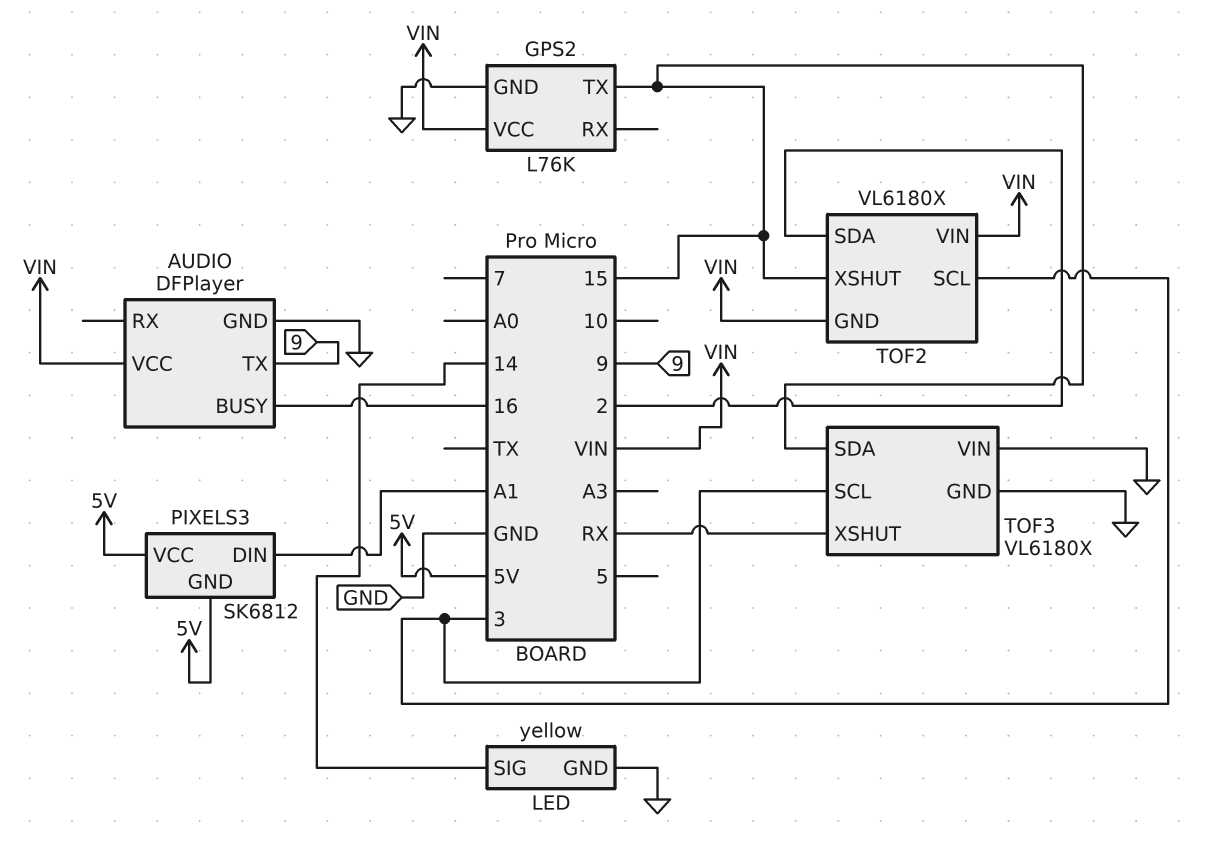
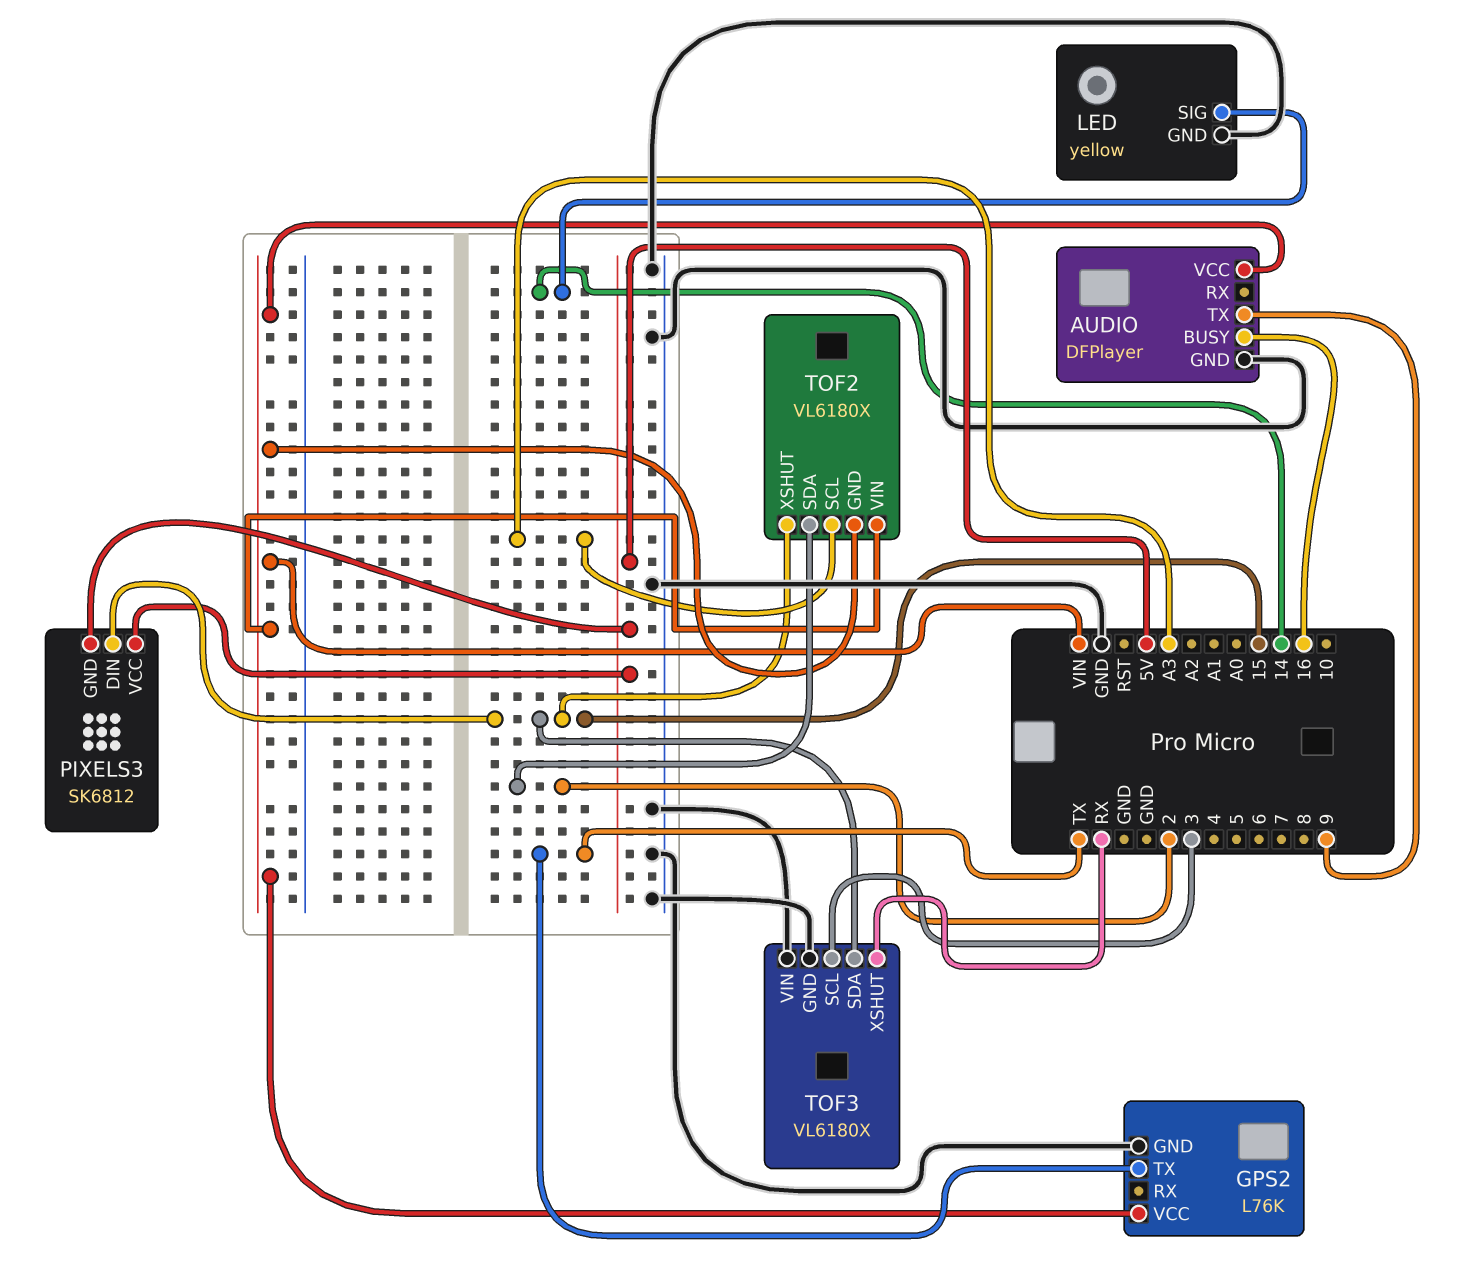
GPS2 pin TX: 15 -> TX
PIXELS3 pin DIN: A1 -> 15
TOF2 pin SCL: 3 -> A3

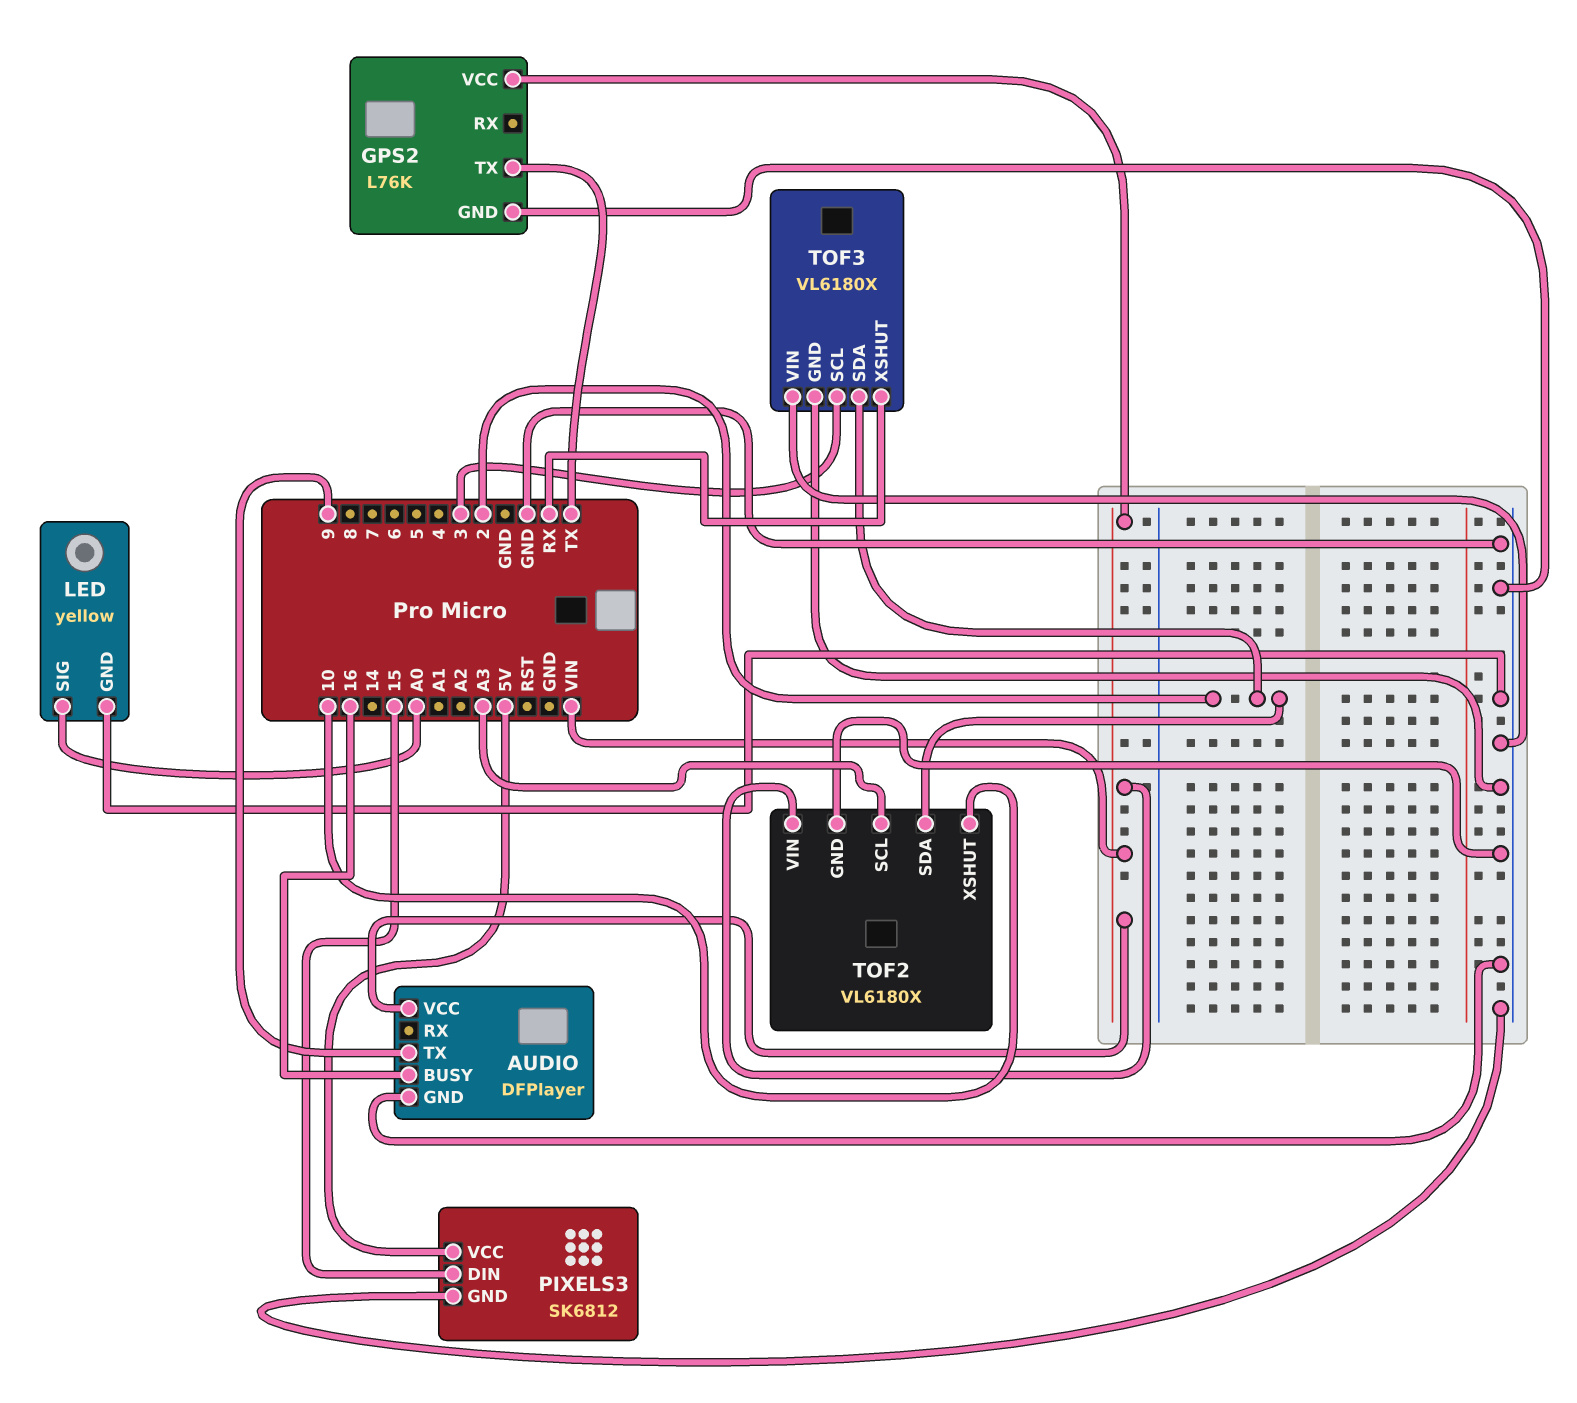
LED pin SIG: 14 -> A0
PIXELS3 pin GND: 5V -> GND
TOF2 pin GND: VIN -> GND
TOF2 pin XSHUT: 15 -> 10
TOF3 pin SDA: 15 -> 2

